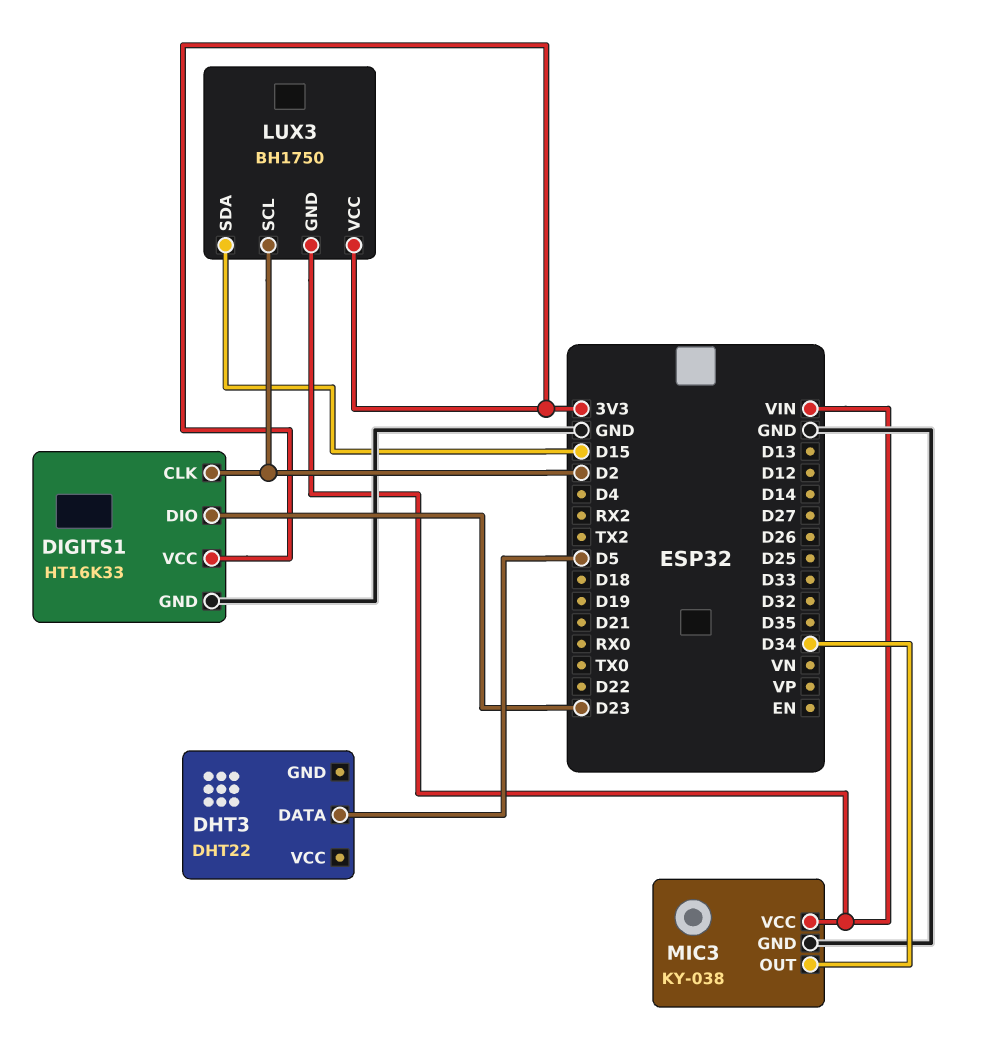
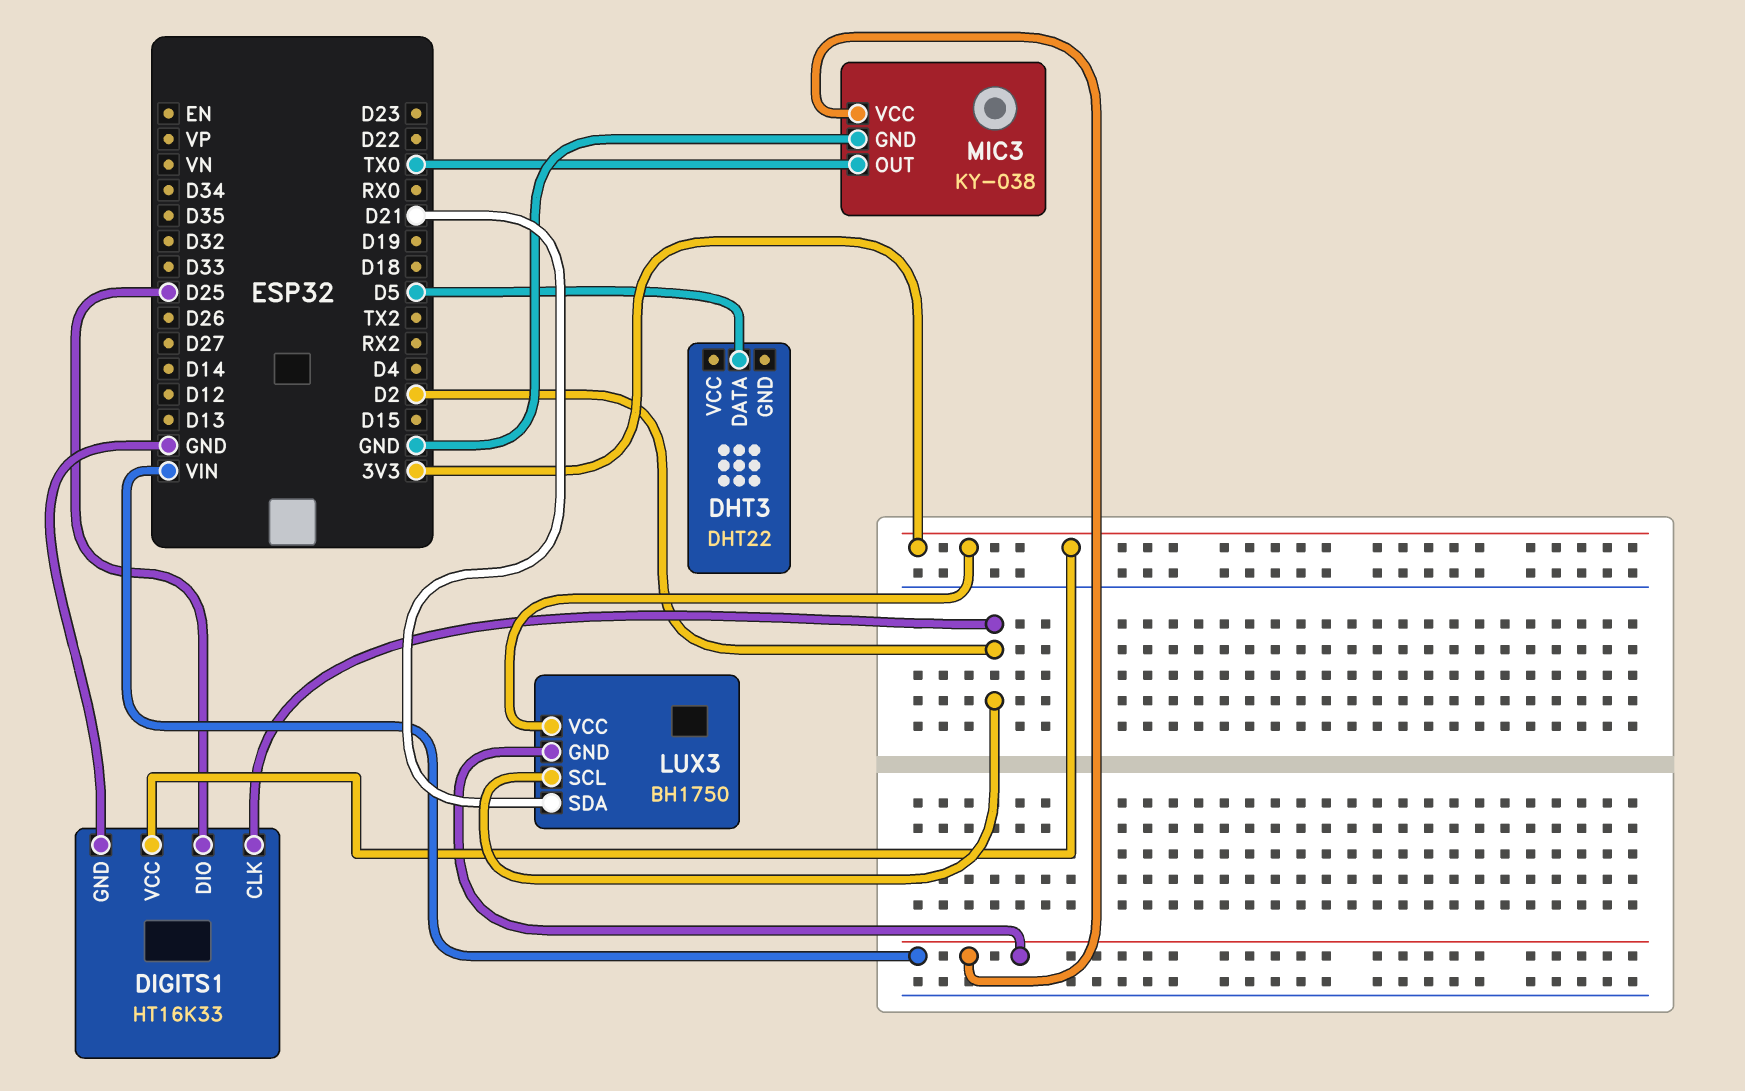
DIGITS1 pin DIO: D23 -> D25
LUX3 pin SDA: D15 -> D21
MIC3 pin OUT: D34 -> TX0

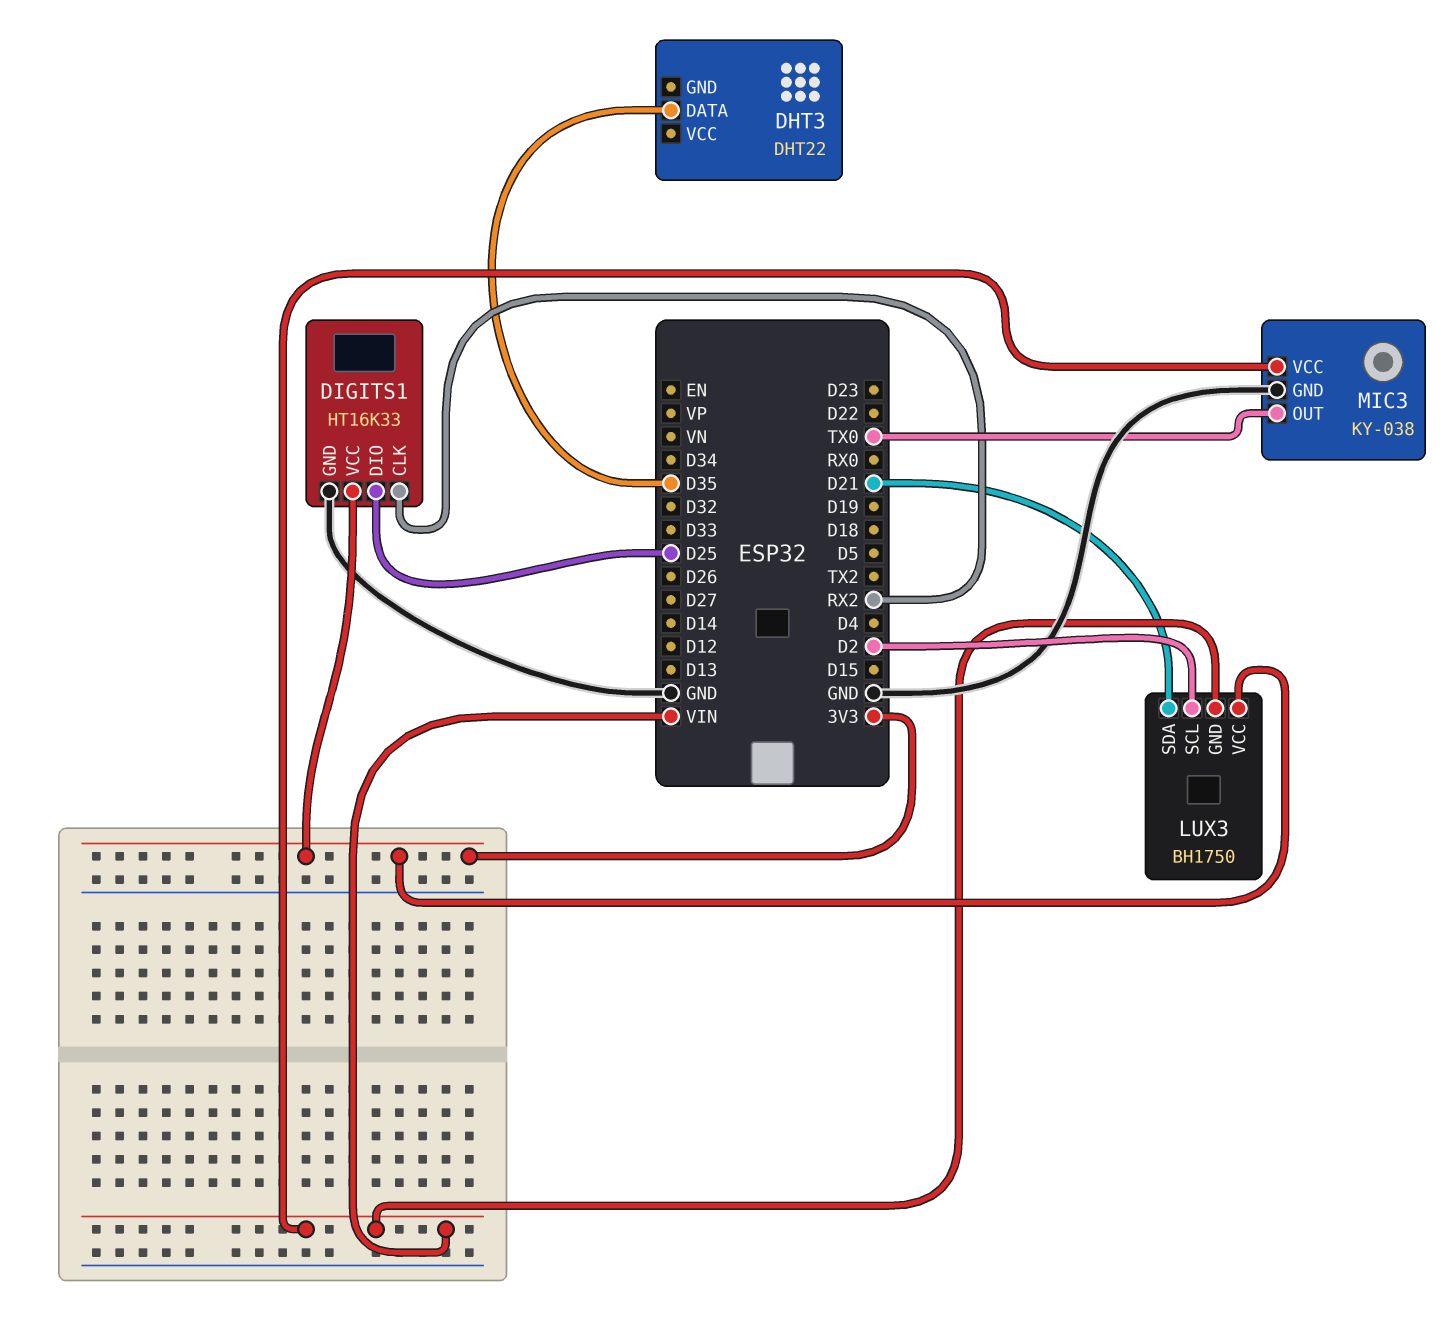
DHT3 pin DATA: D5 -> D35
DIGITS1 pin CLK: D2 -> RX2

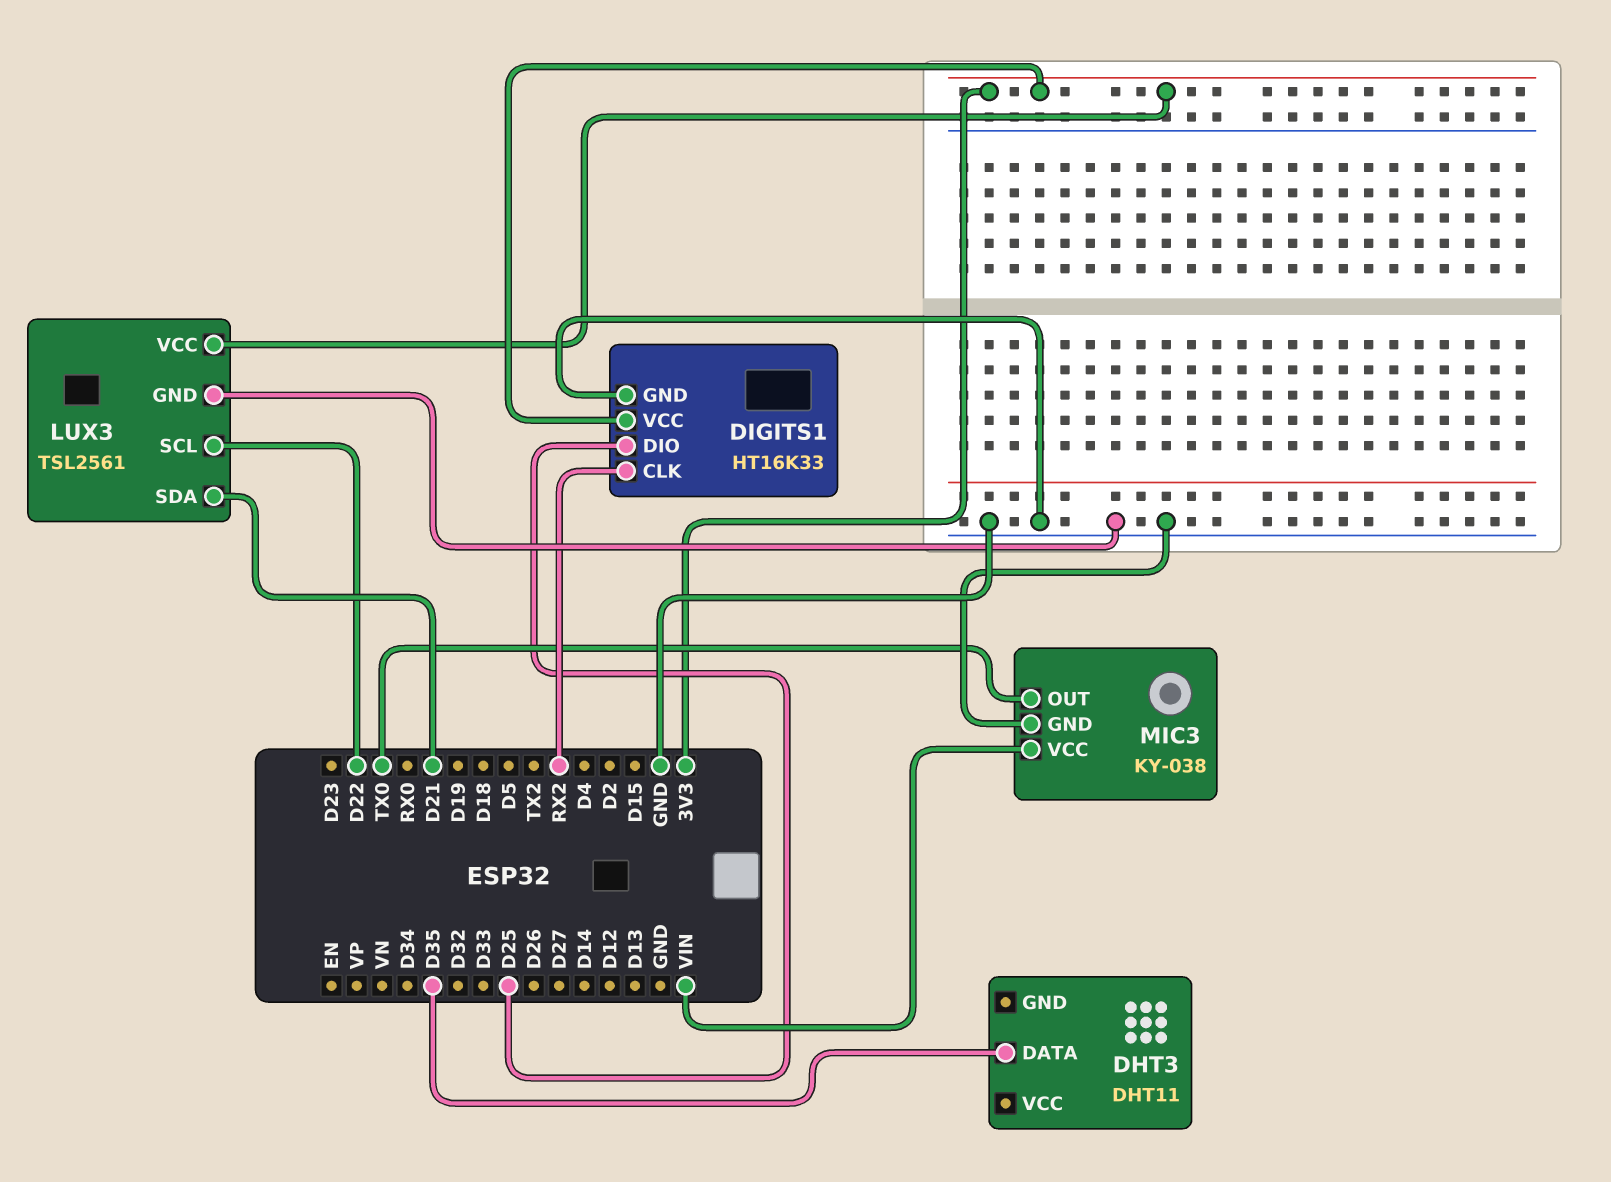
DHT3: DHT22 -> DHT11
LUX3: BH1750 -> TSL2561
LUX3 pin GND: VIN -> GND
LUX3 pin SCL: D2 -> D22

